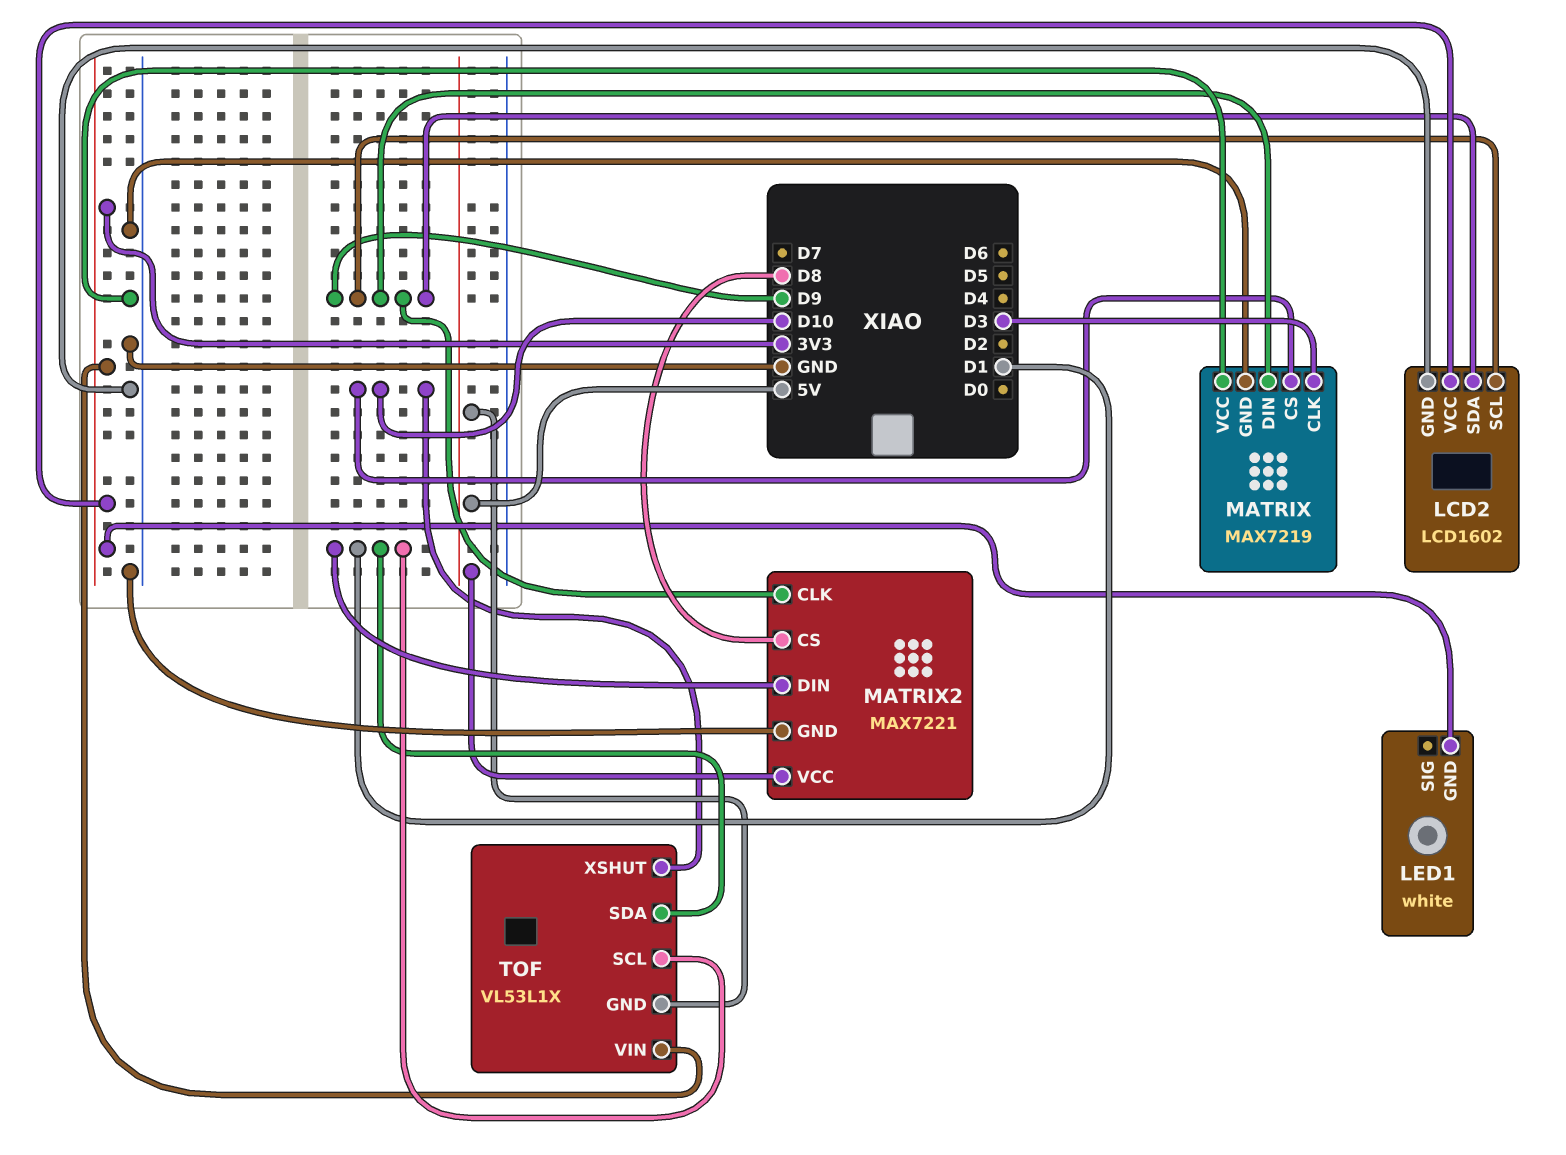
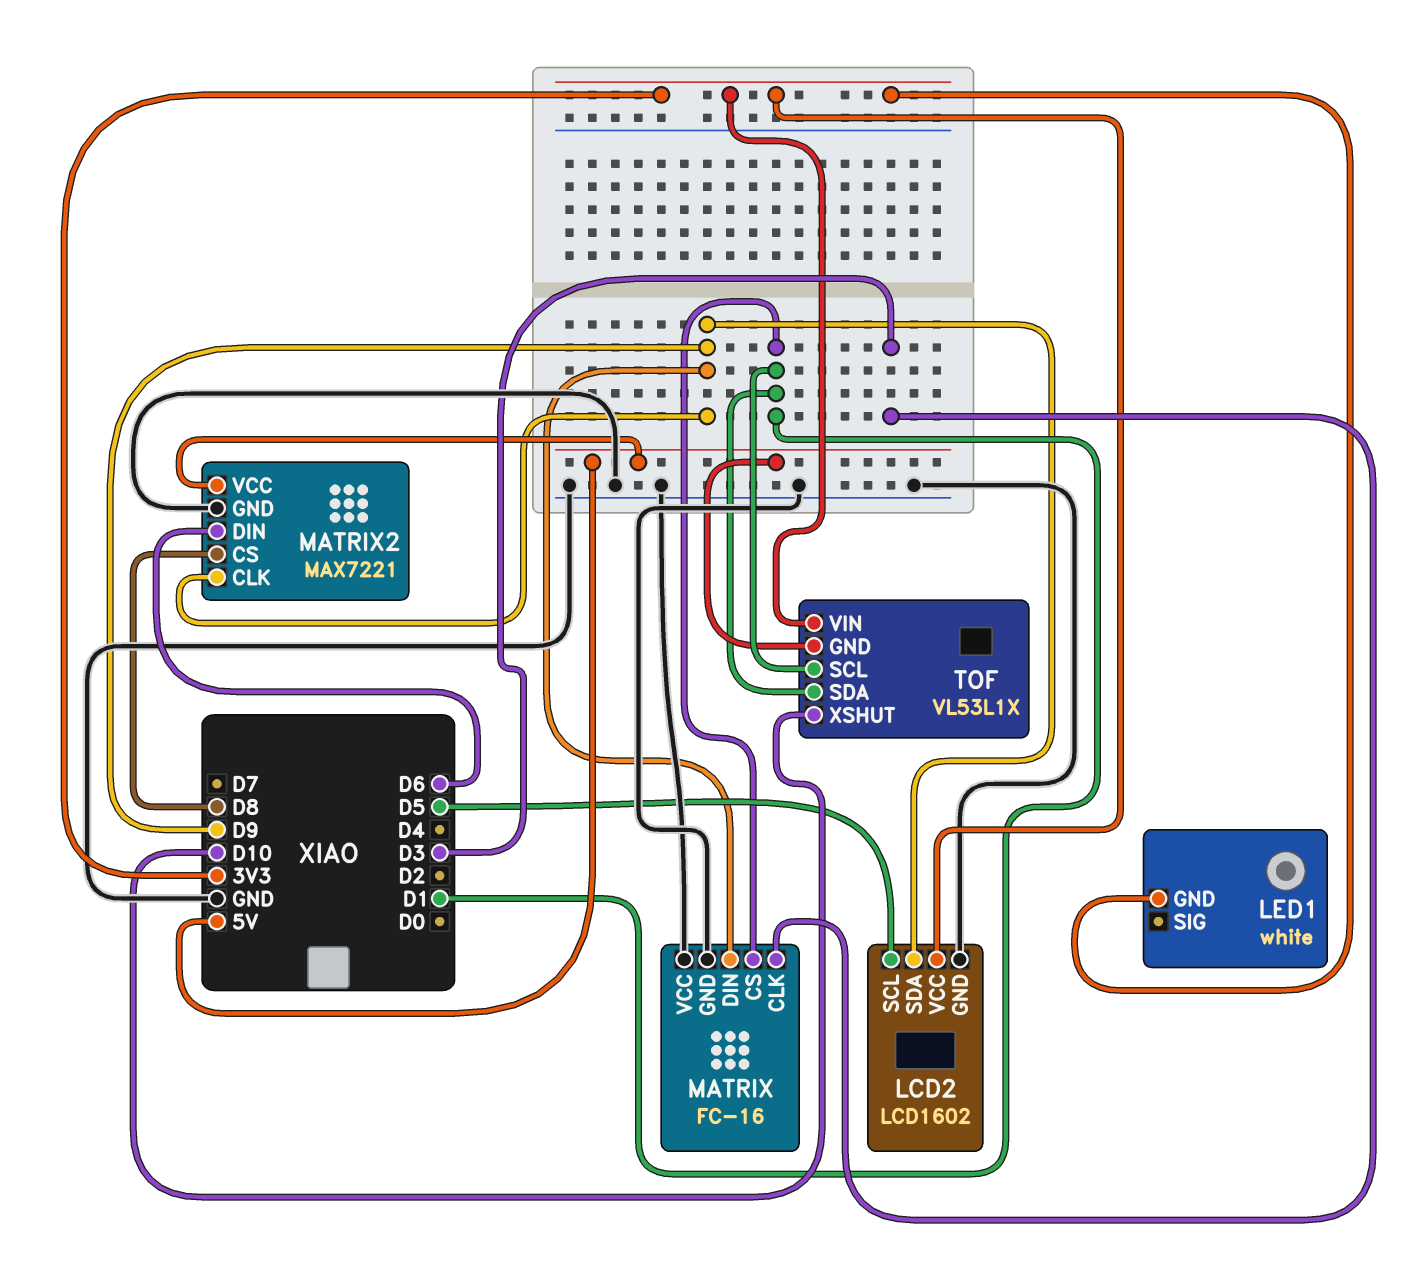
LCD2 pin SCL: D9 -> D5
MATRIX: MAX7219 -> FC-16
MATRIX pin CS: D10 -> D1
MATRIX2 pin DIN: D1 -> D6

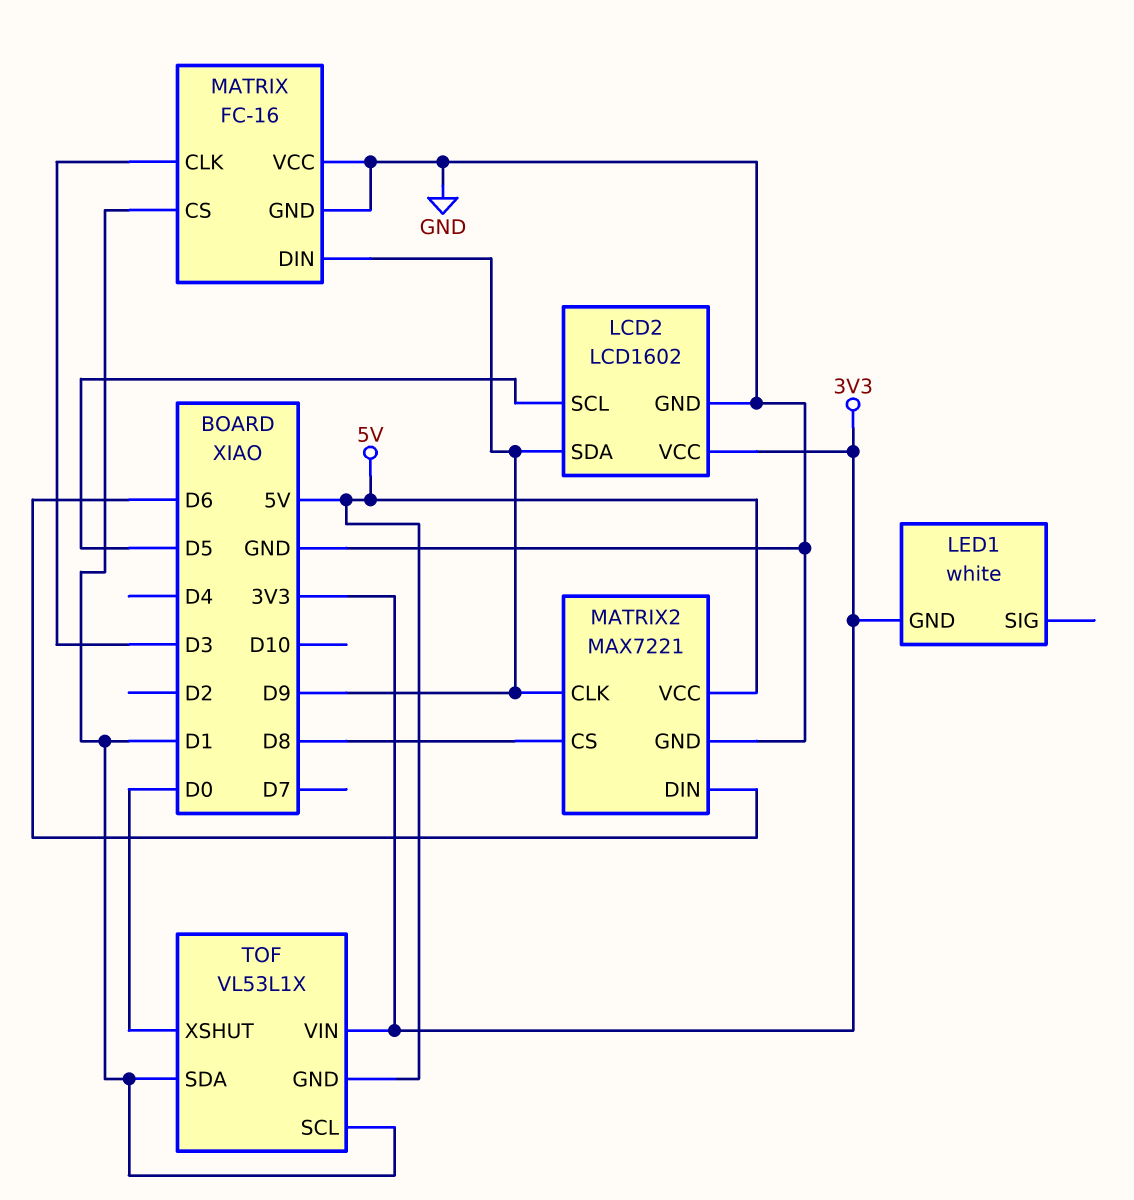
TOF pin XSHUT: D10 -> D0

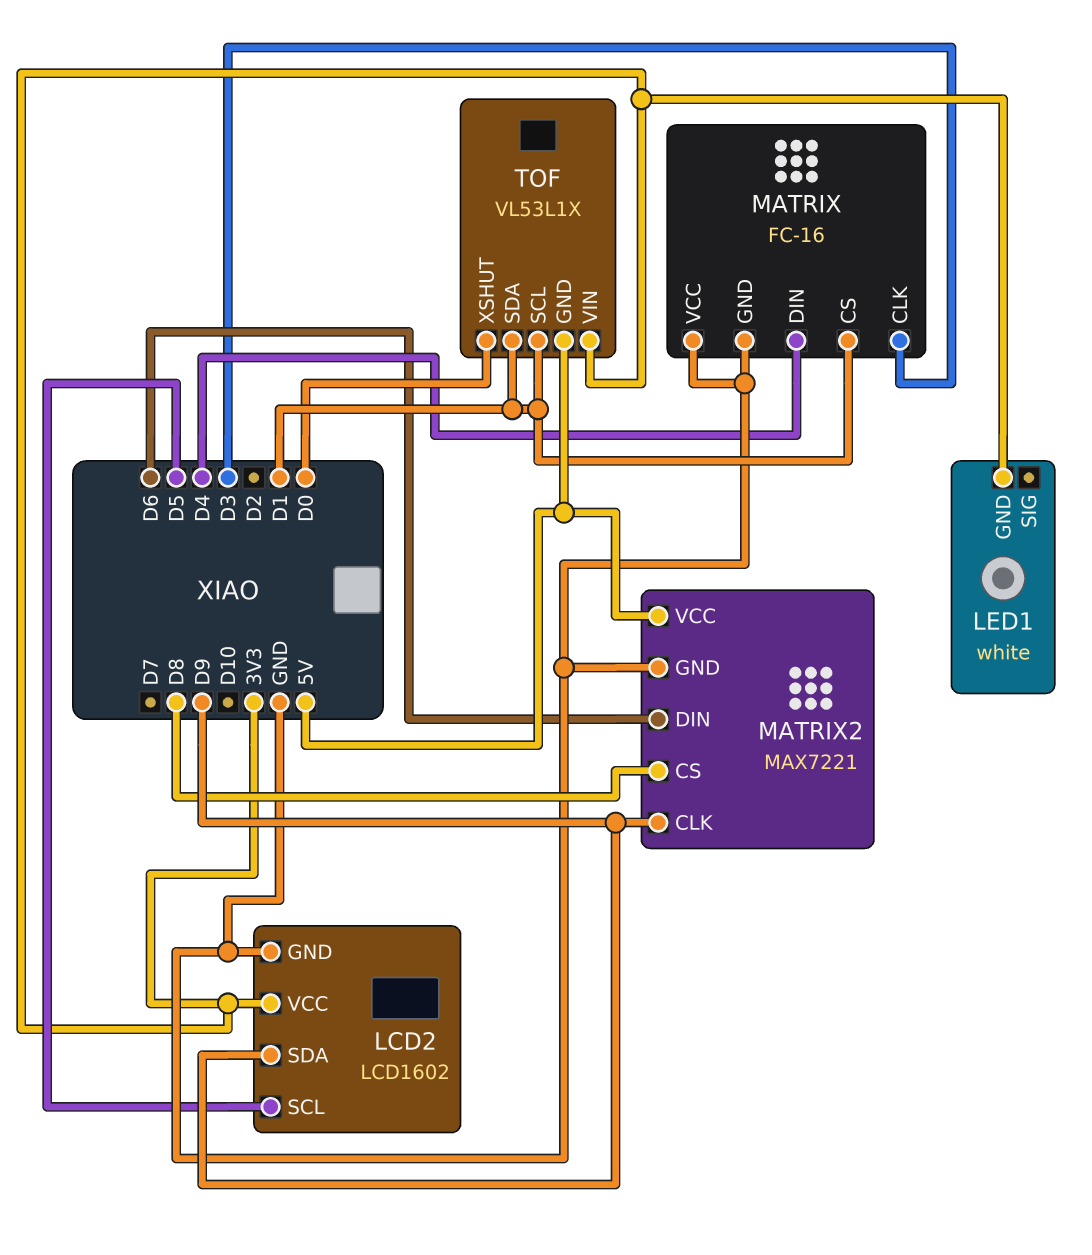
MATRIX pin DIN: D9 -> D4

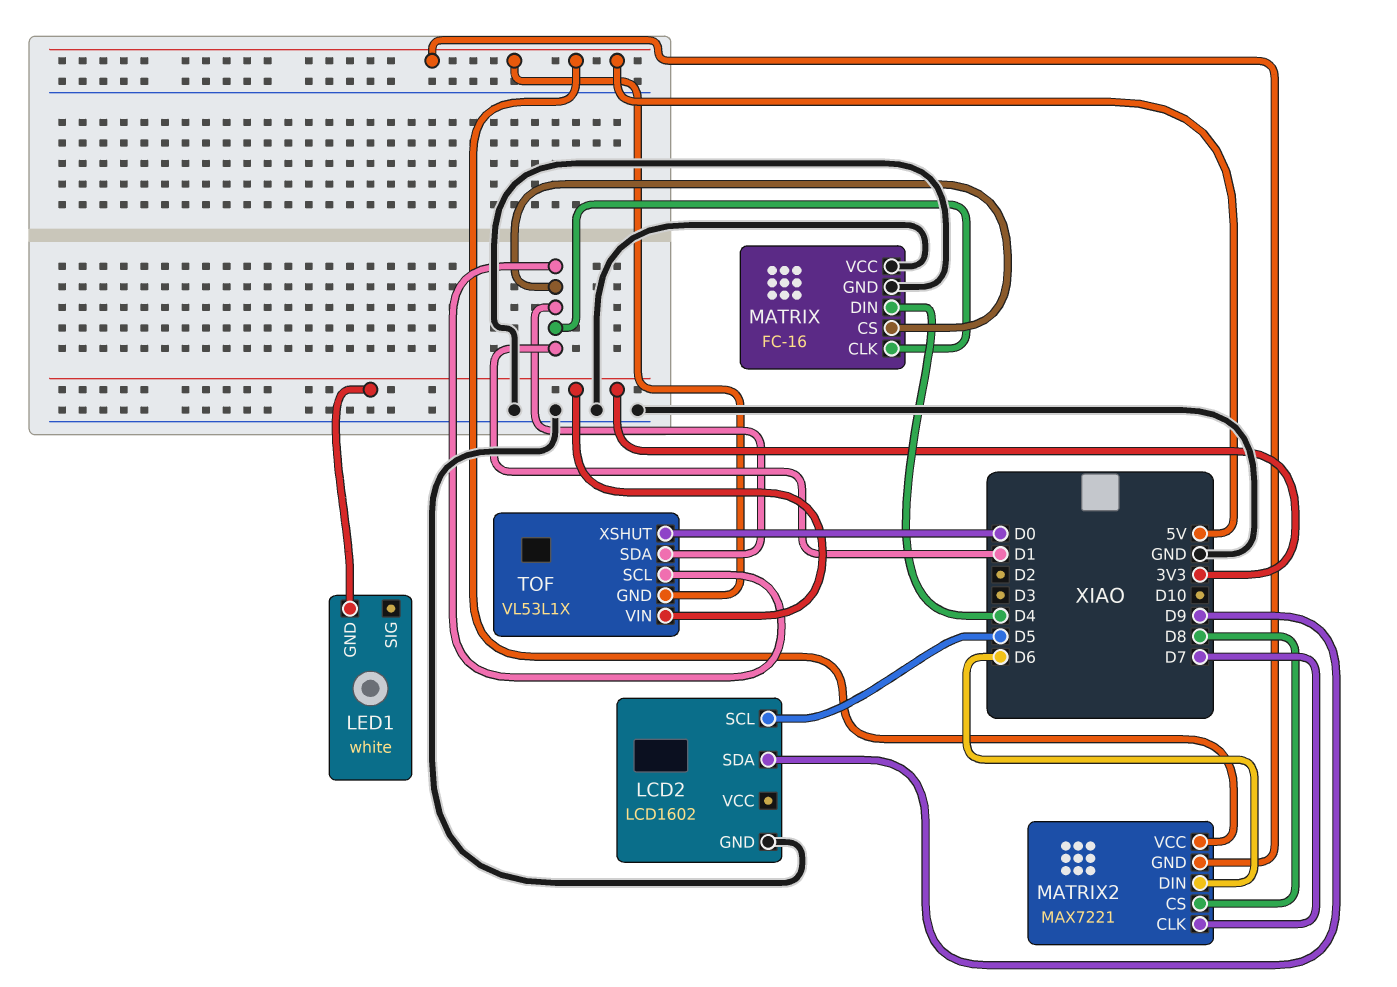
LCD2 pin VCC: 3V3 -> none
MATRIX pin CLK: D3 -> D1
MATRIX2 pin CLK: D9 -> D7
MATRIX2 pin GND: GND -> 5V

